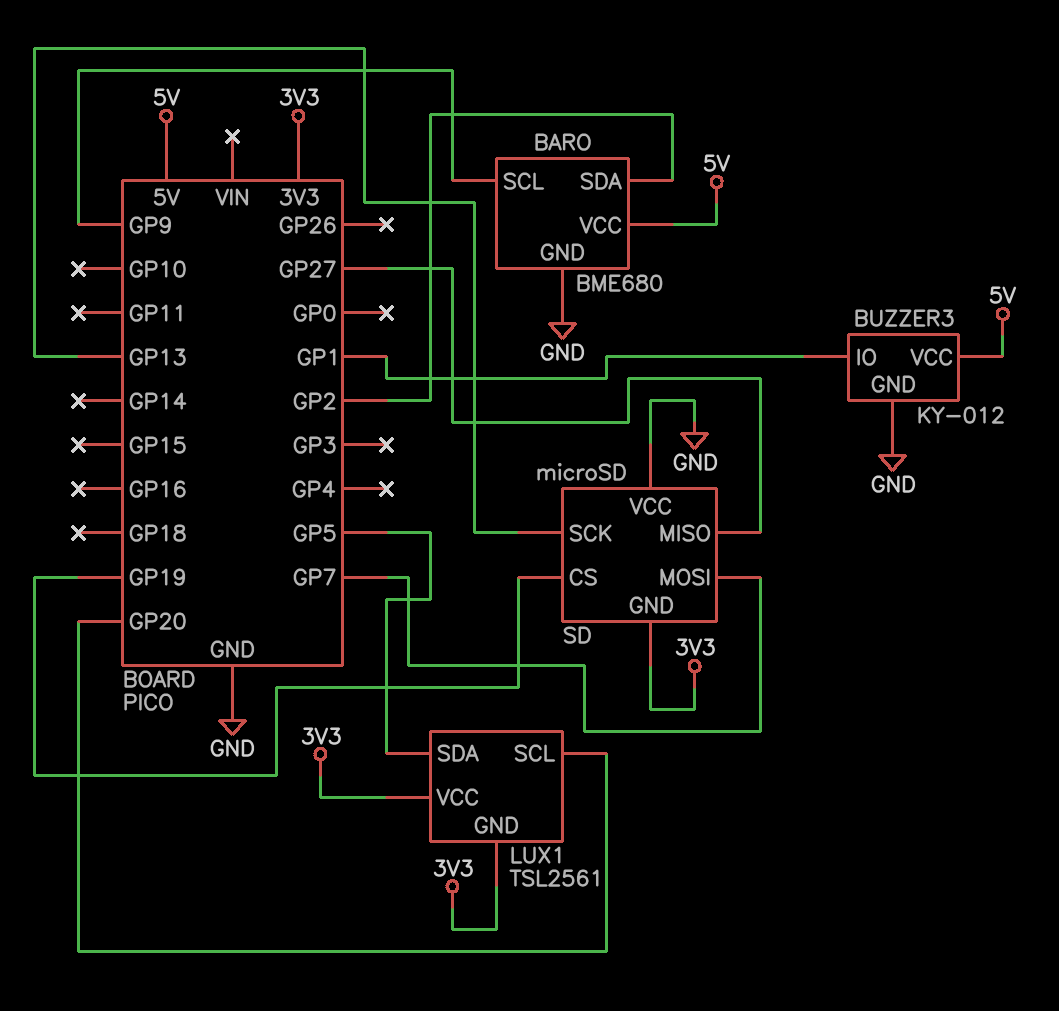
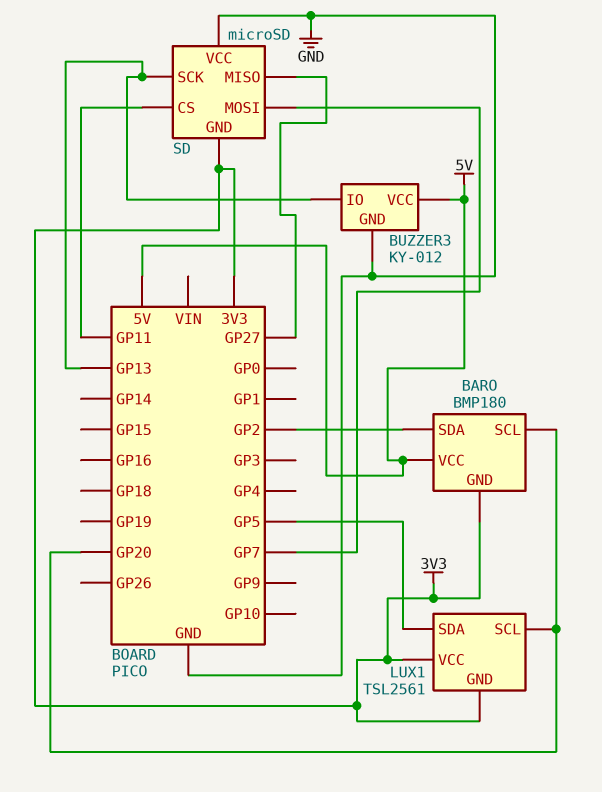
BARO: BME680 -> BMP180
BARO pin GND: GND -> 3V3
BARO pin SCL: GP9 -> GP20
BUZZER3 pin IO: GP1 -> GP13
SD pin CS: GP19 -> GP11

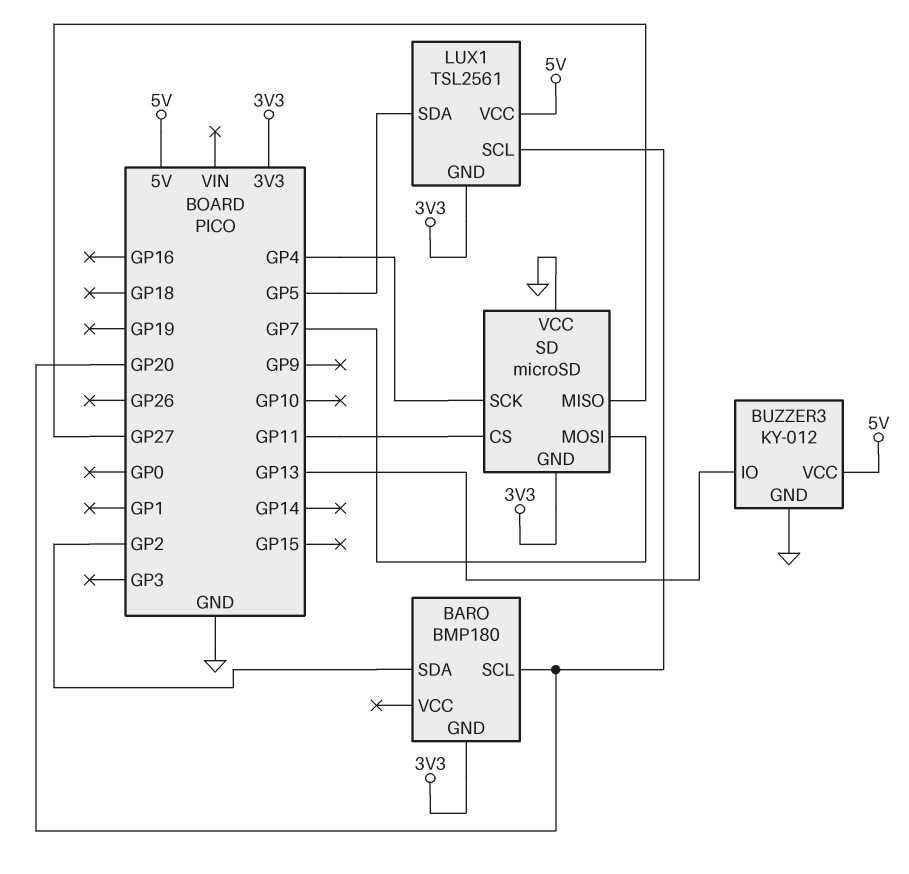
BARO pin VCC: 5V -> none
LUX1 pin VCC: 3V3 -> 5V
SD pin SCK: GP13 -> GP4

